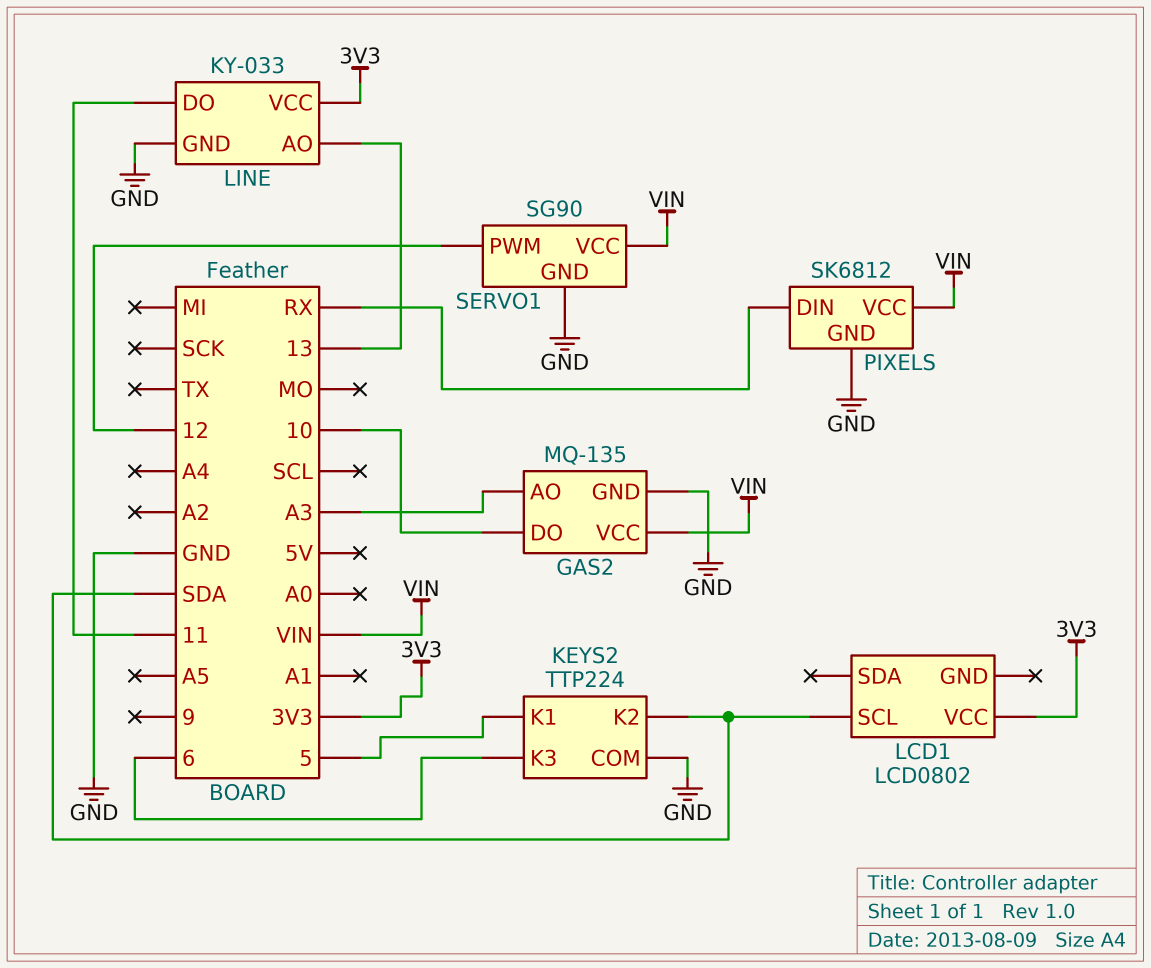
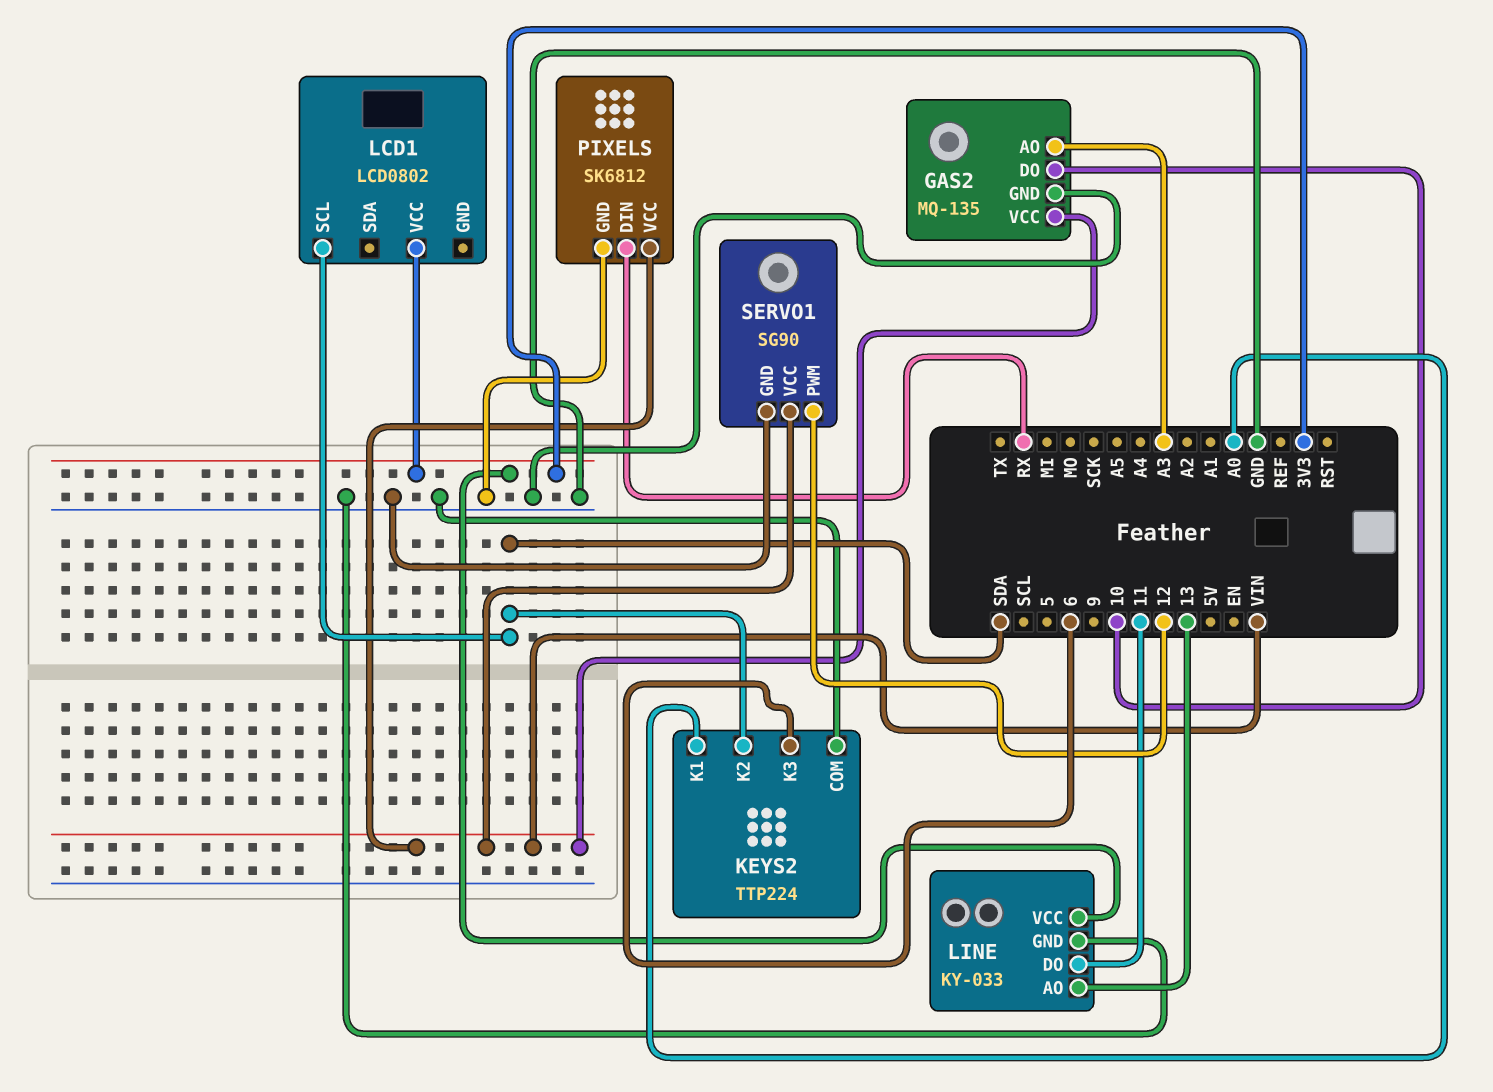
KEYS2 pin K1: 5 -> A0

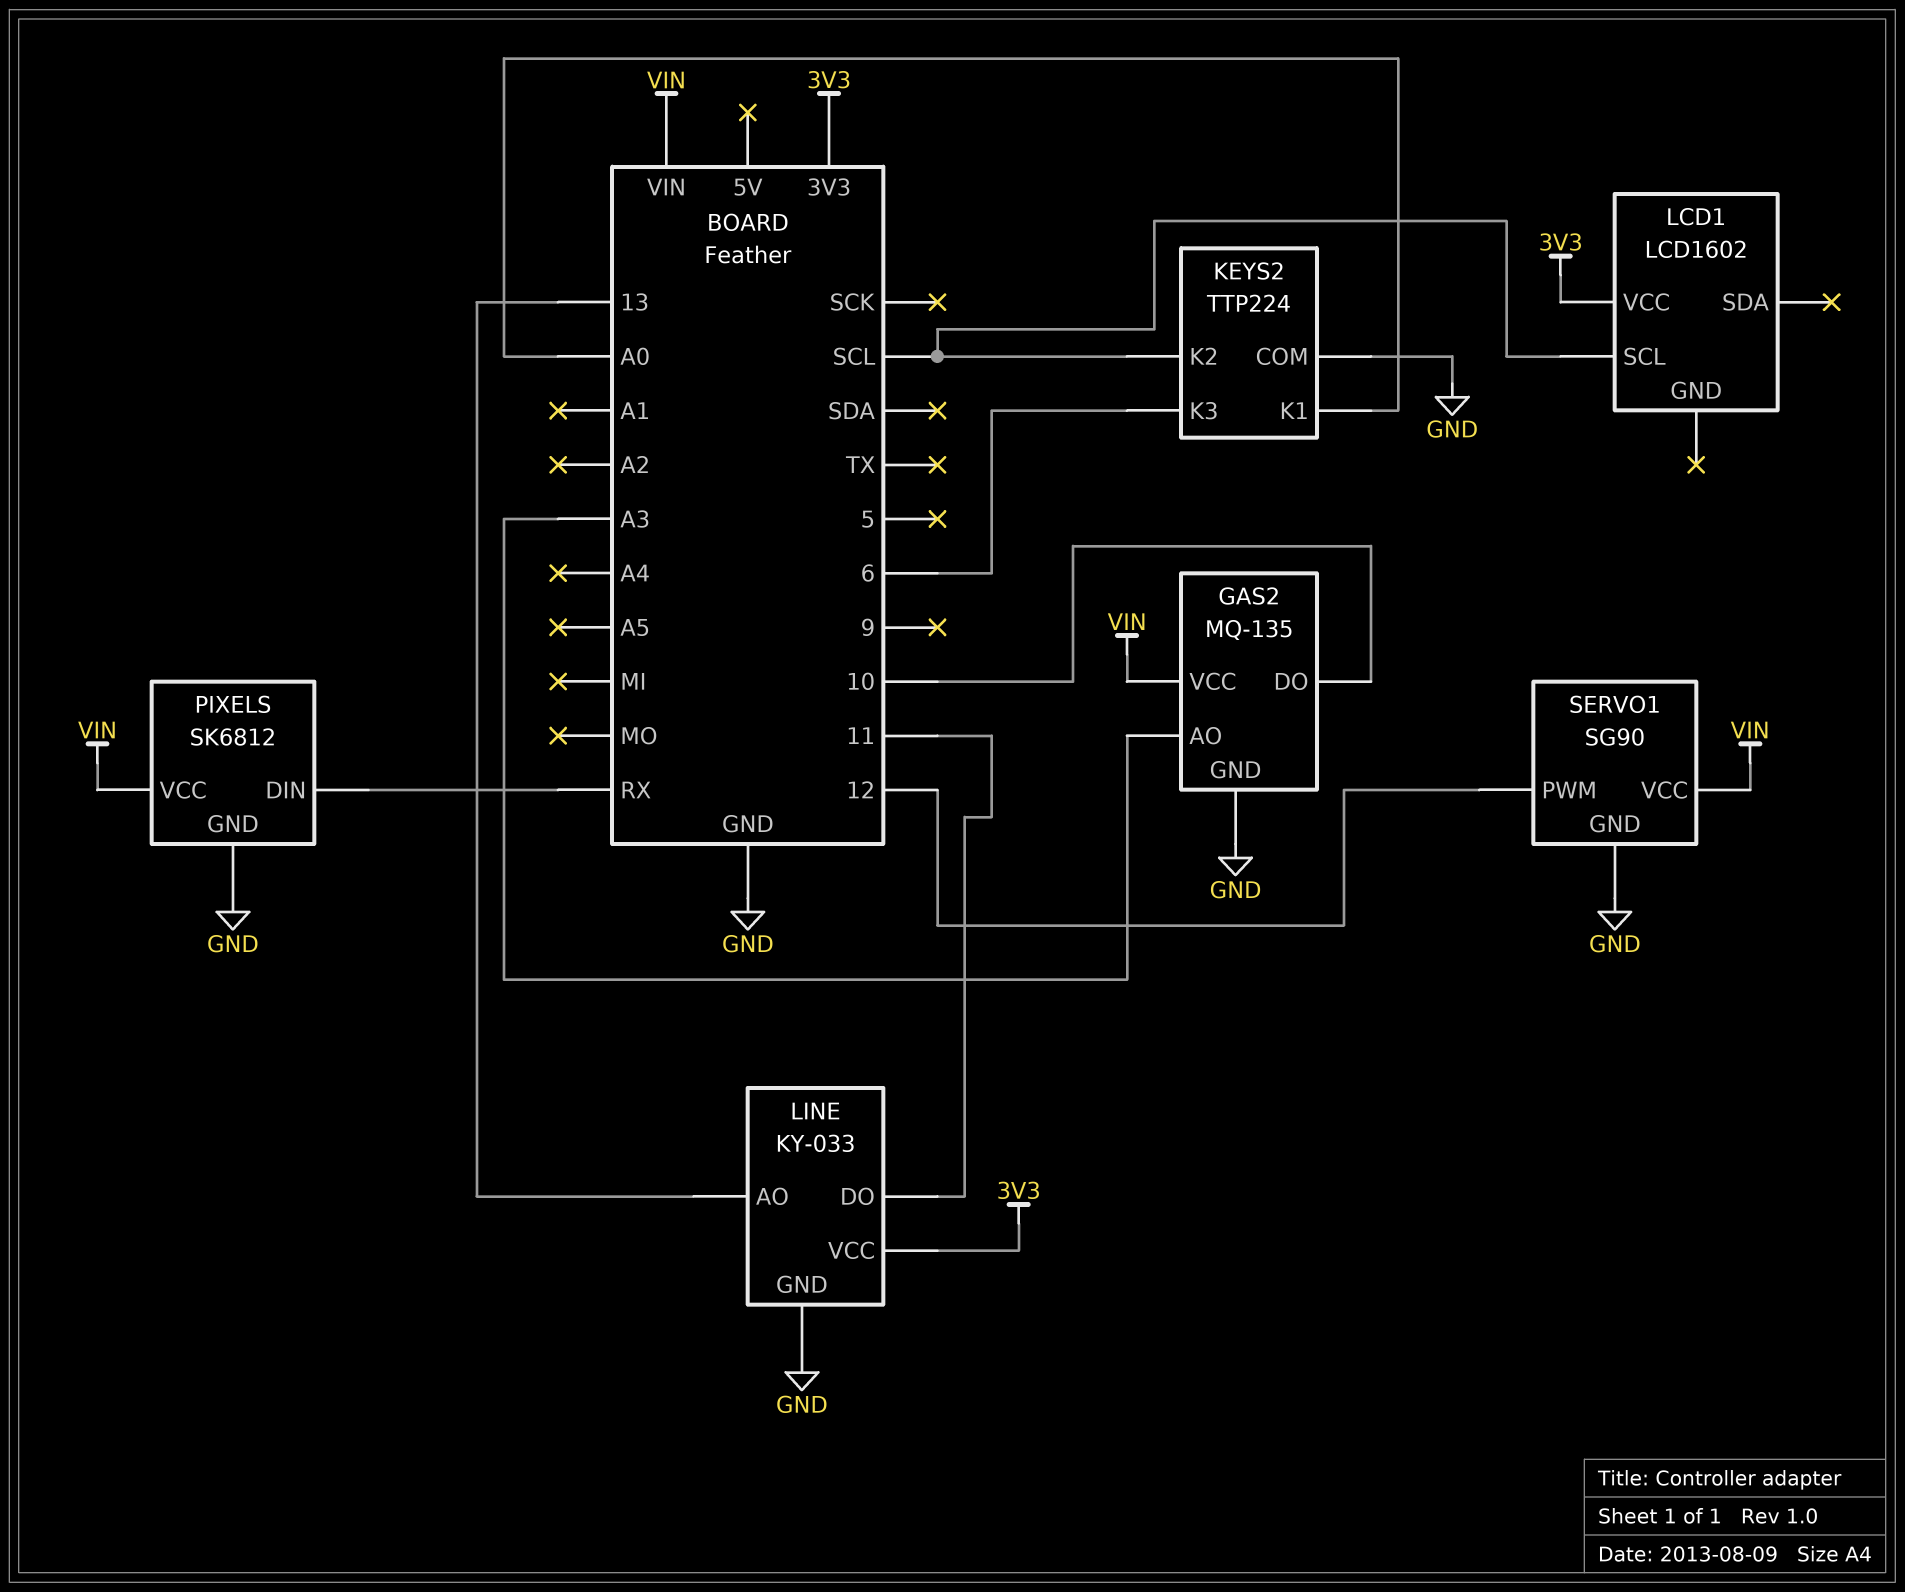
KEYS2 pin K2: SDA -> SCL
LCD1: LCD0802 -> LCD1602
LCD1 pin SCL: SDA -> SCL

